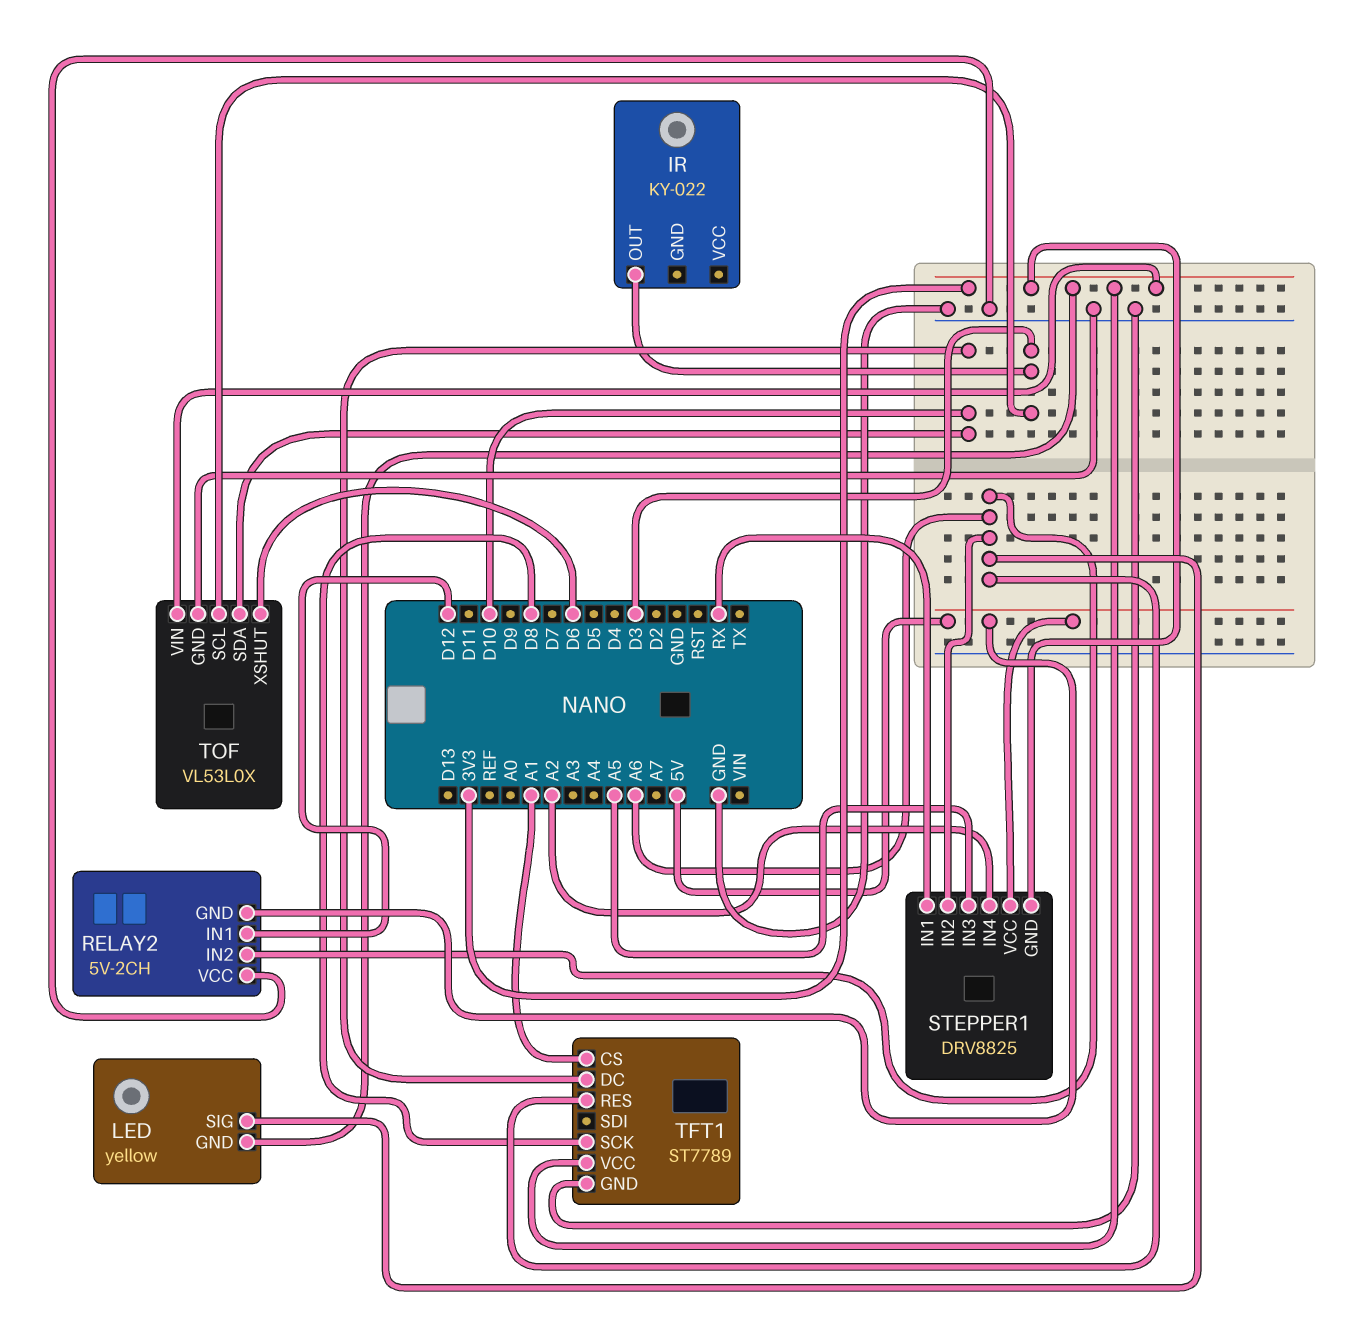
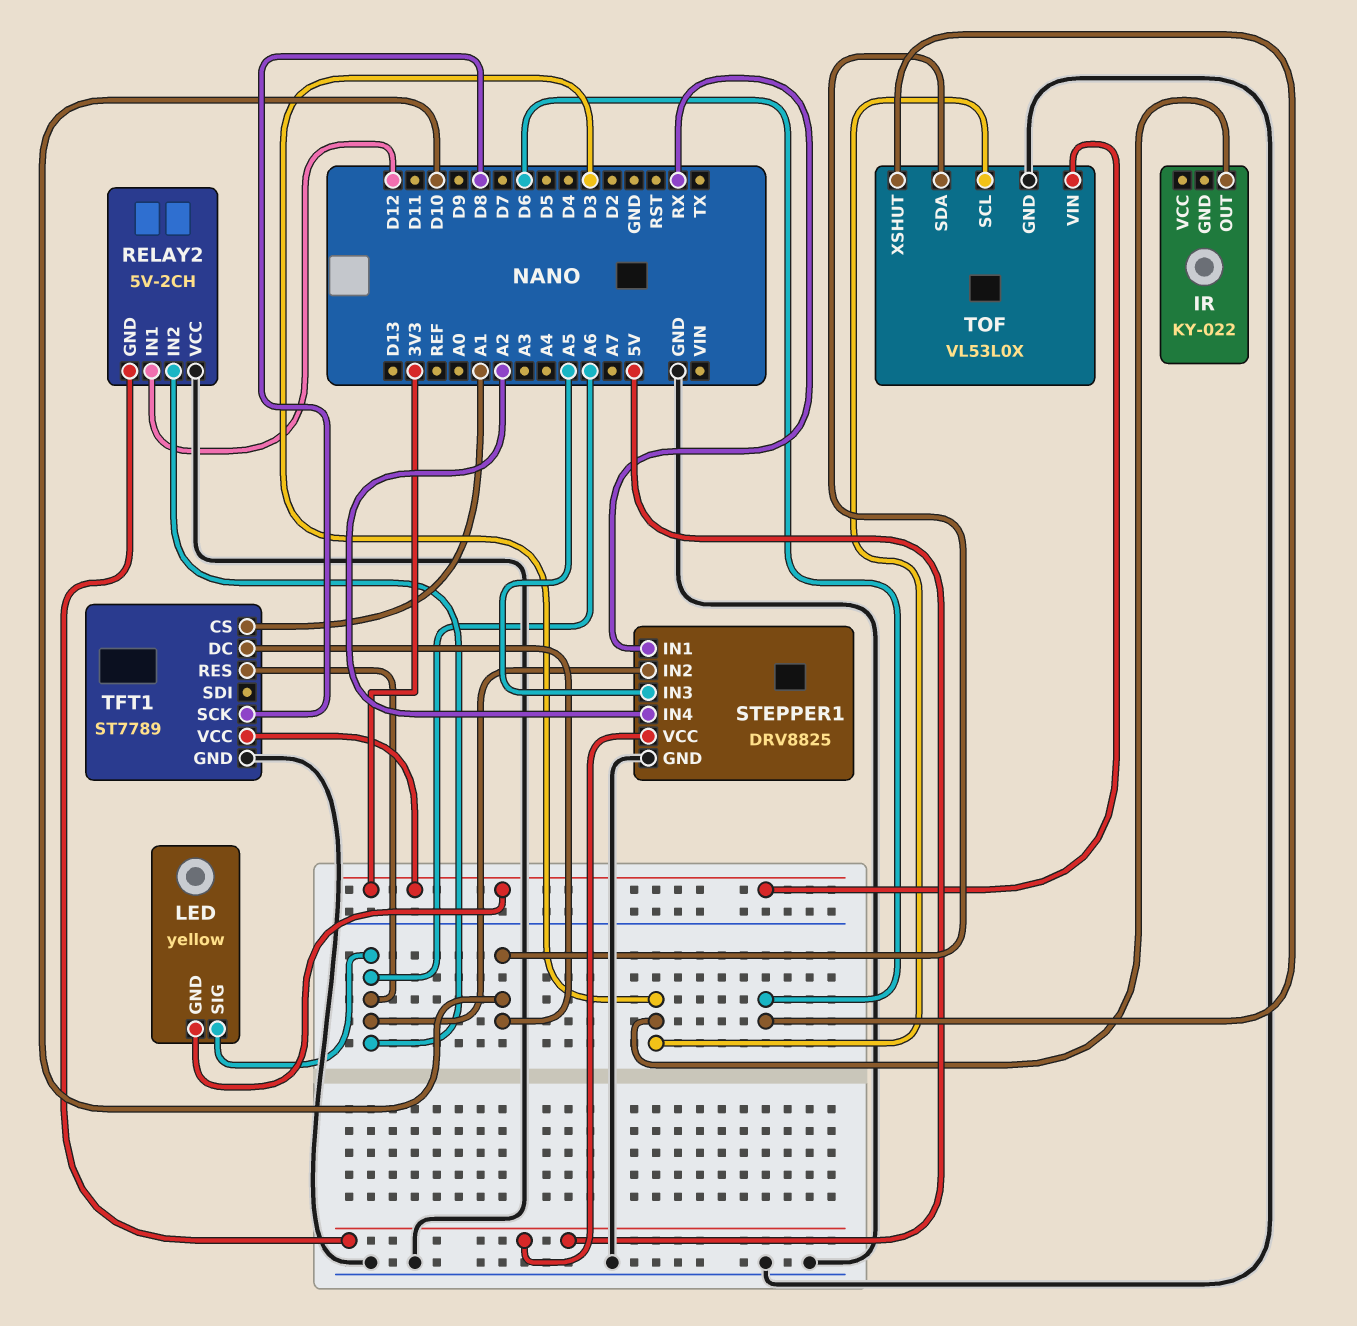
STEPPER1 pin GND: 3V3 -> GND

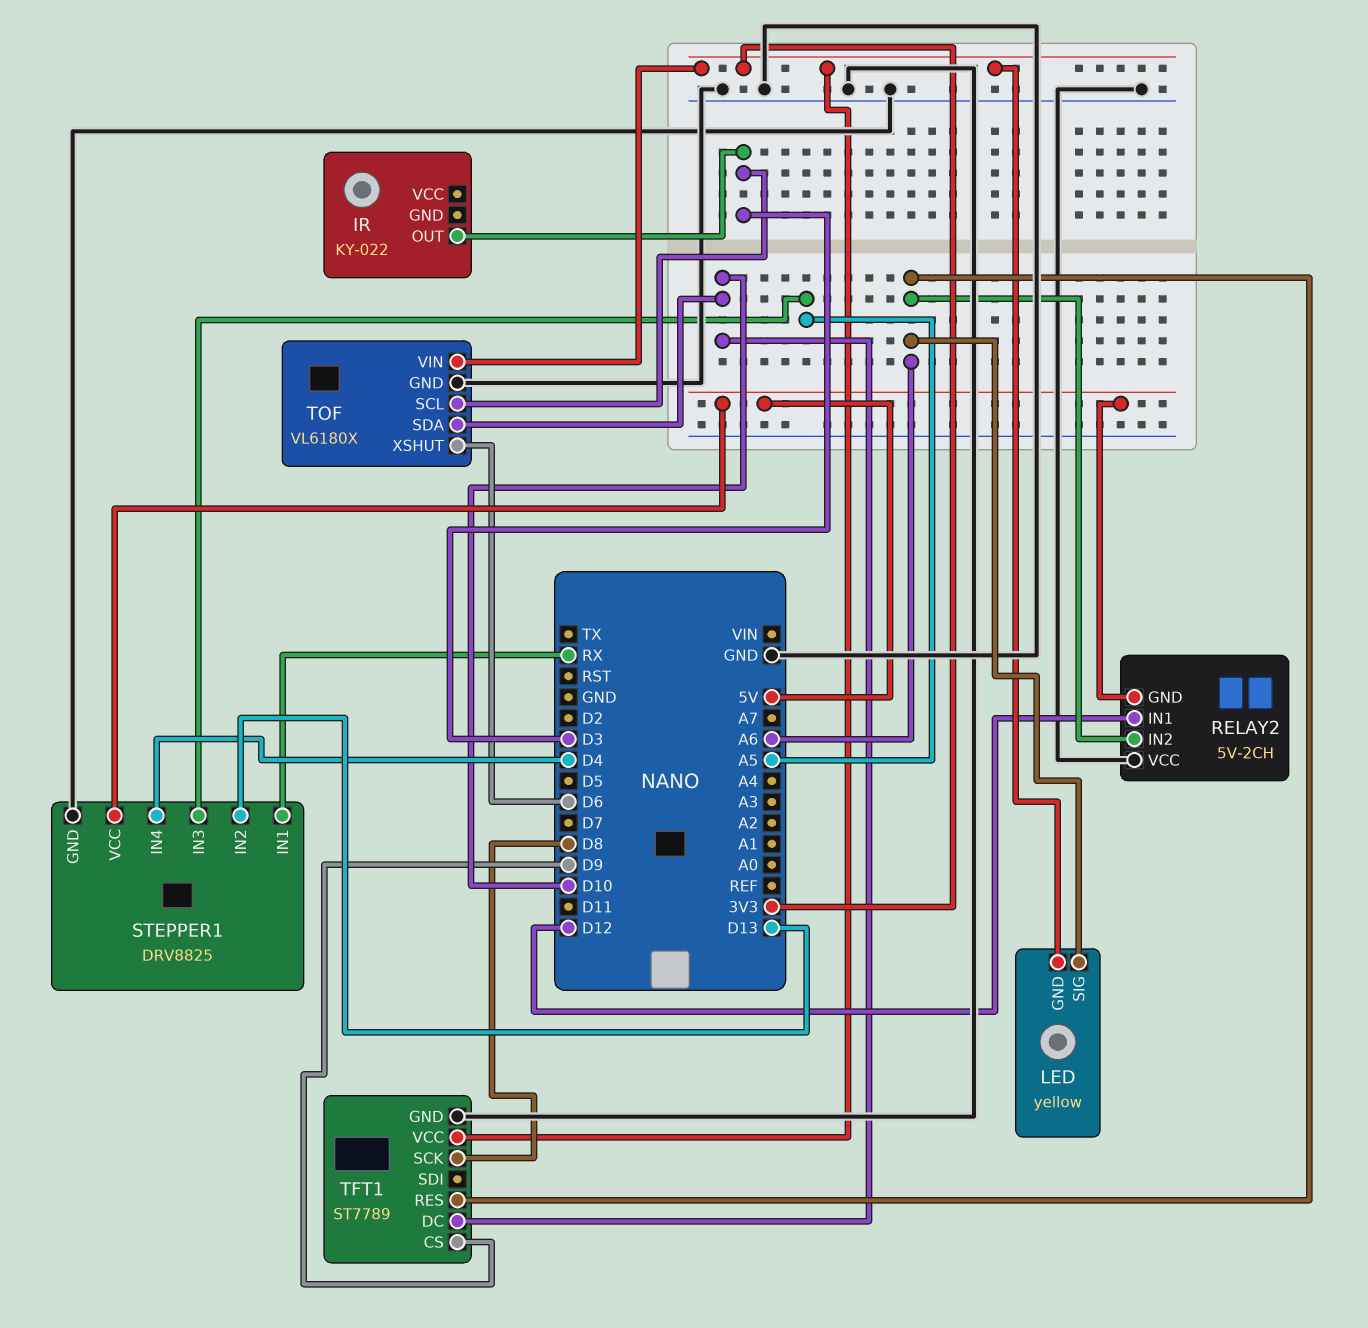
STEPPER1 pin IN2: A6 -> D13
STEPPER1 pin IN4: A2 -> D4
TFT1 pin CS: A1 -> D9
TOF: VL53L0X -> VL6180X

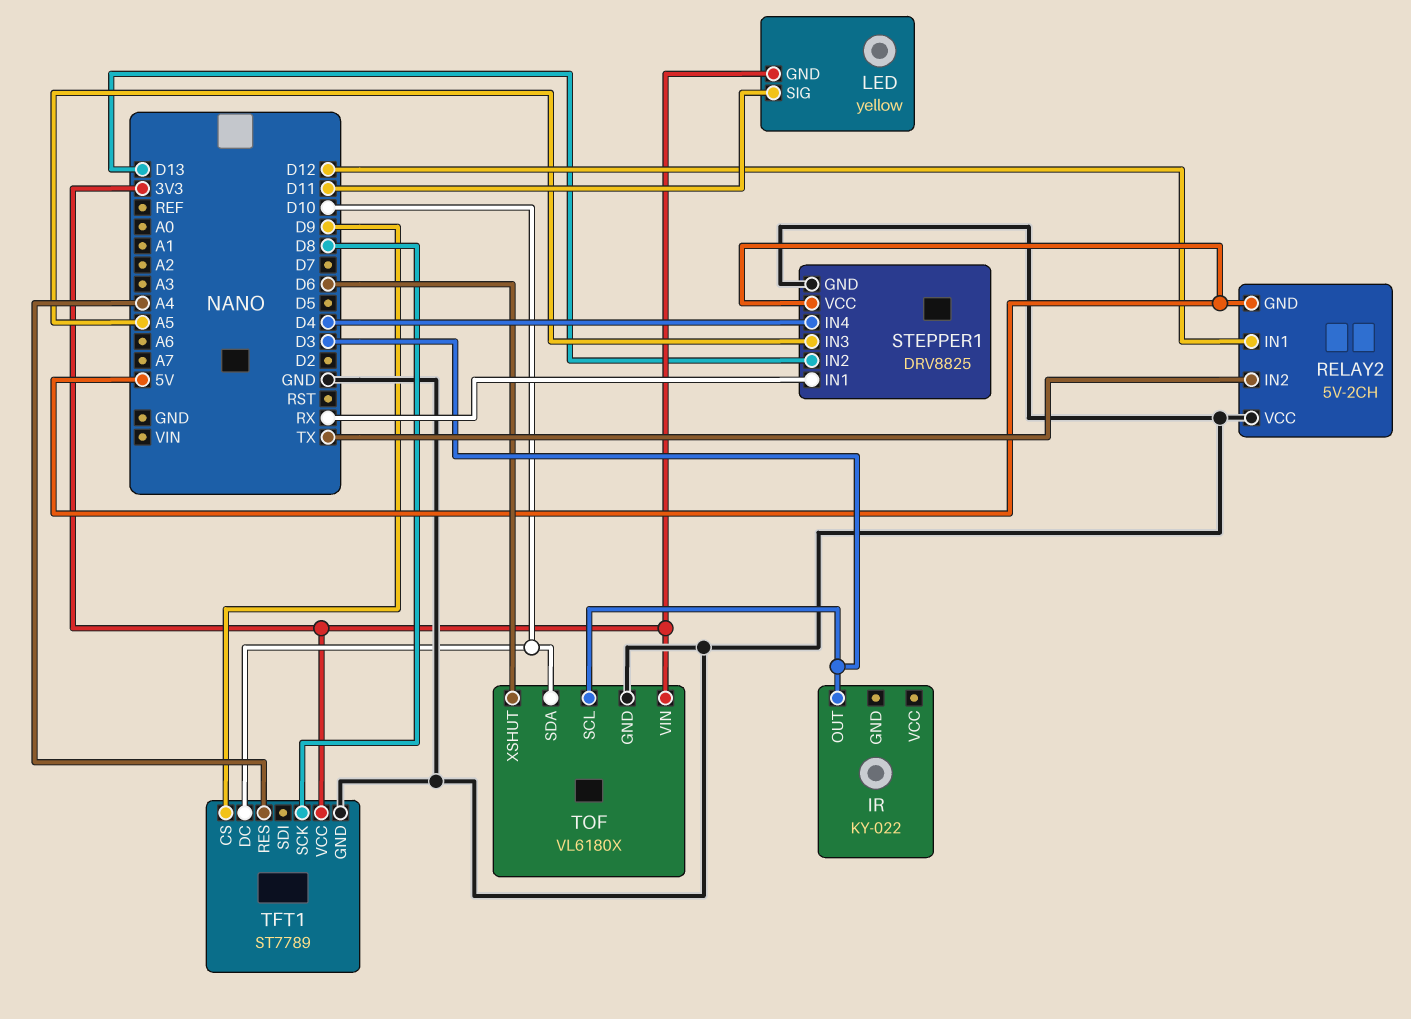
LED pin SIG: A6 -> D11
RELAY2 pin IN2: A6 -> TX
TFT1 pin RES: A6 -> A4

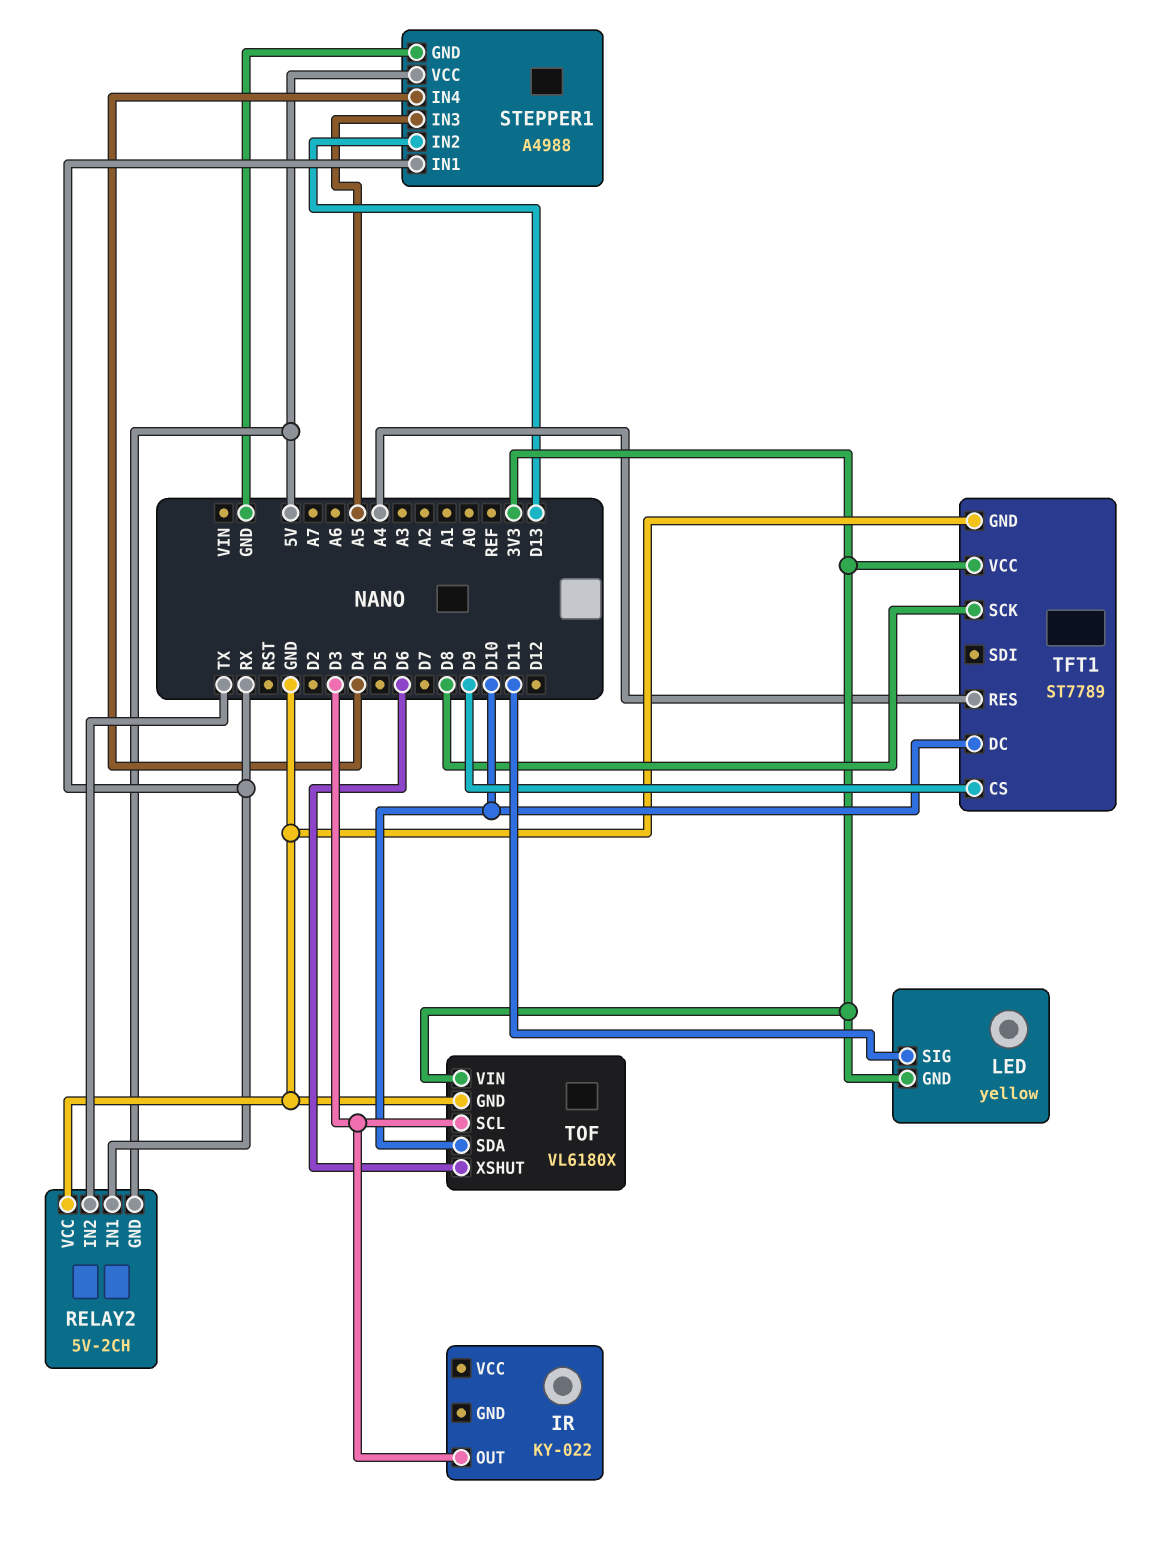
RELAY2 pin IN1: D12 -> RX
STEPPER1: DRV8825 -> A4988

